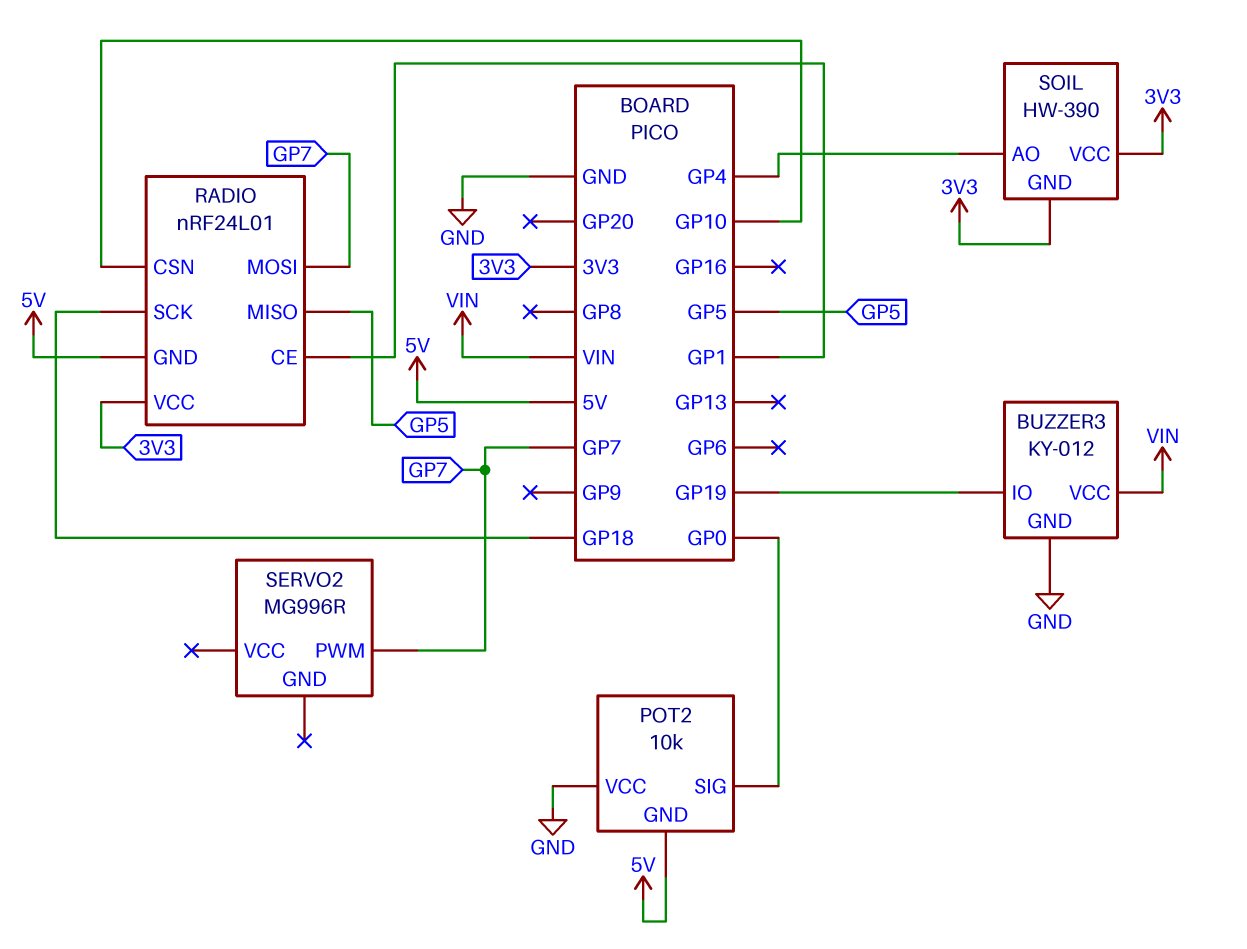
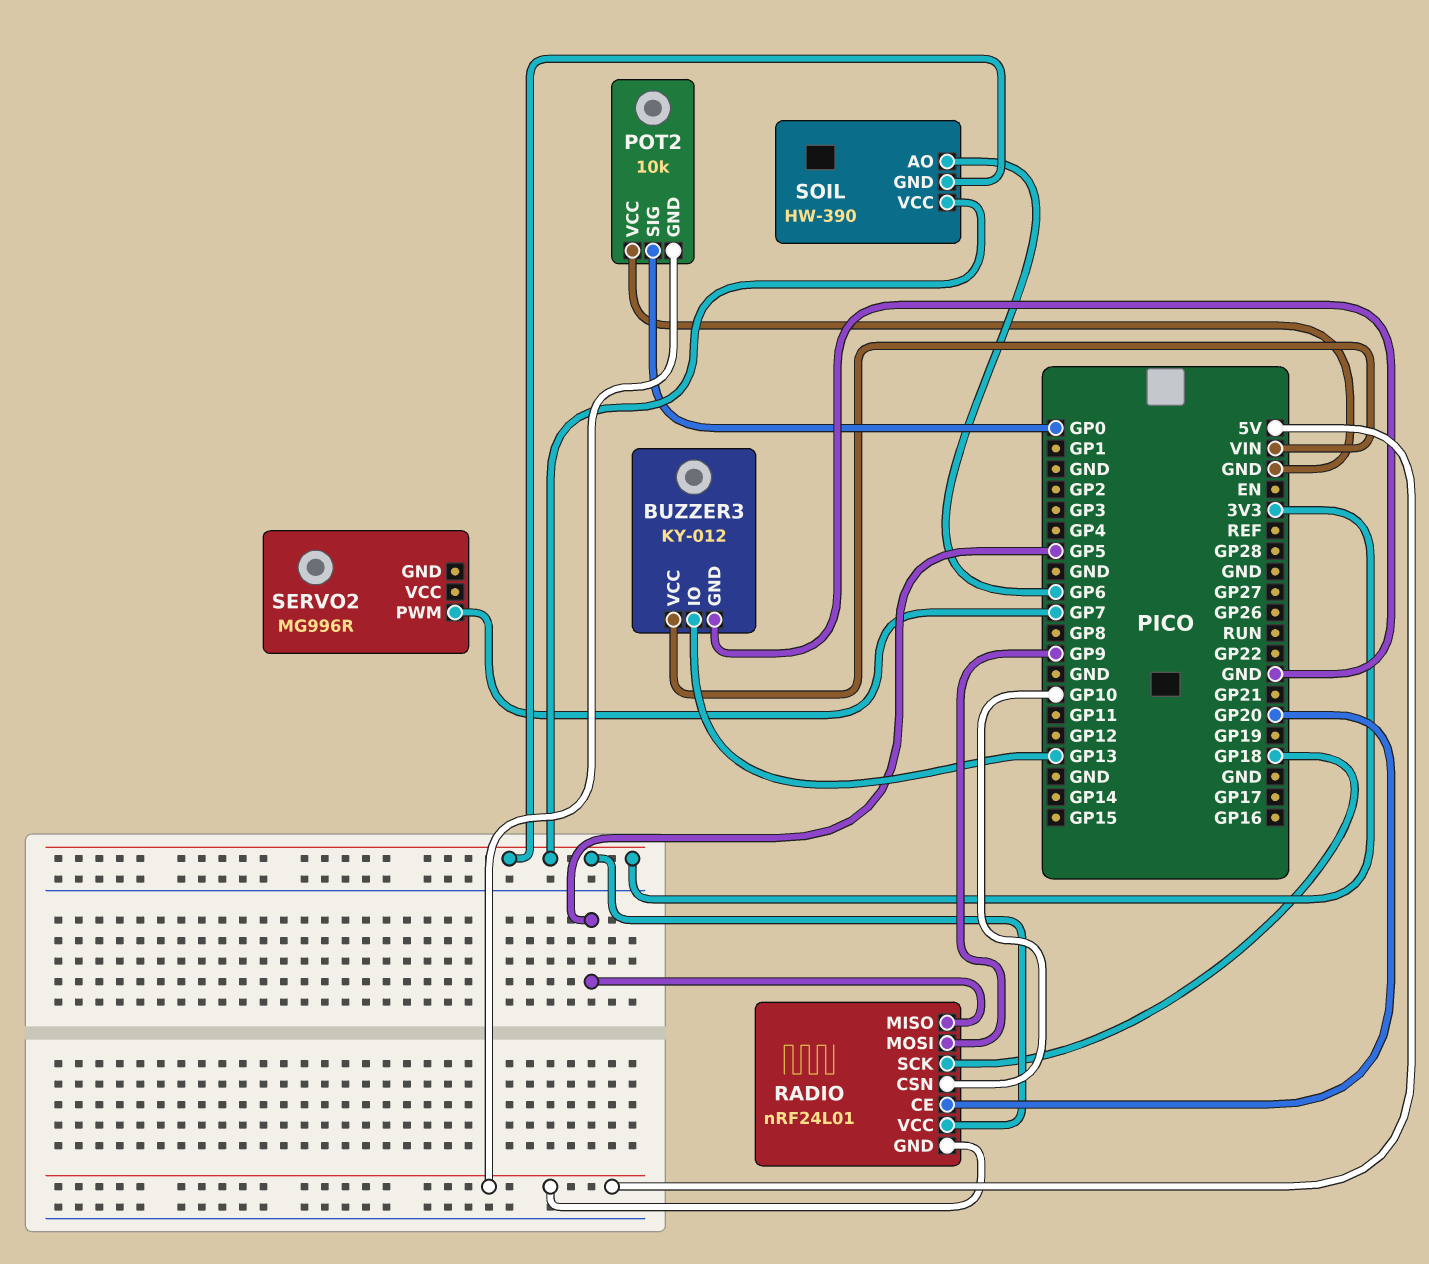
BUZZER3 pin IO: GP19 -> GP13
RADIO pin CE: GP1 -> GP20
RADIO pin MOSI: GP7 -> GP9
SOIL pin AO: GP4 -> GP6

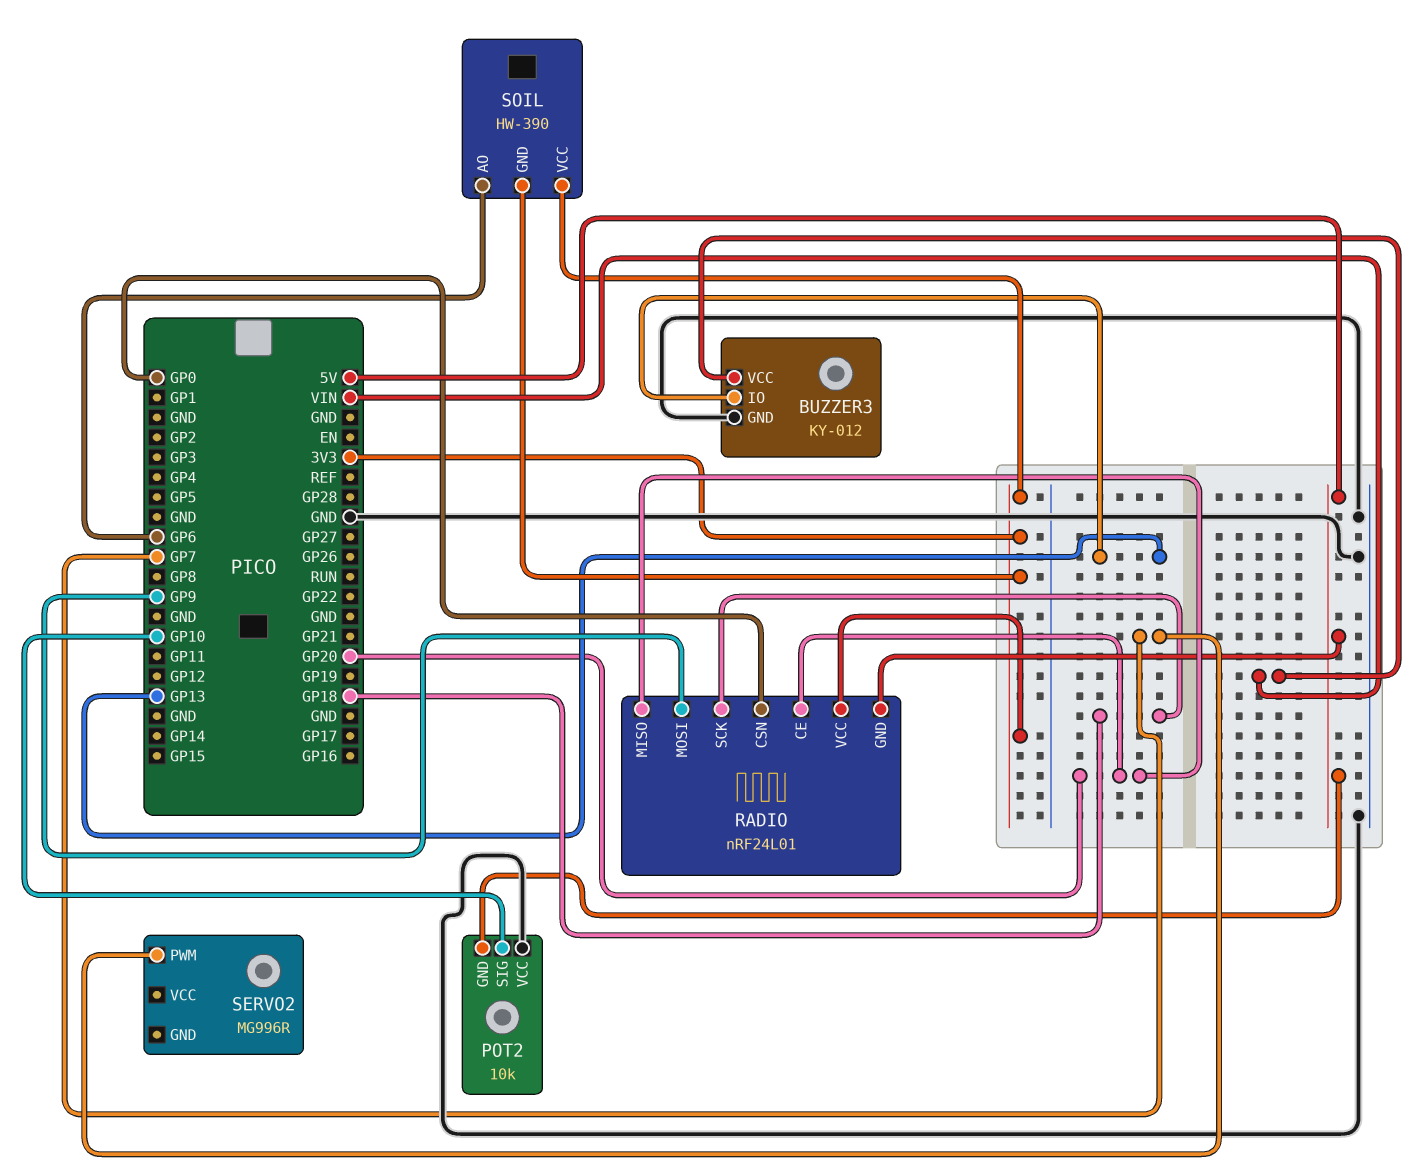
POT2 pin SIG: GP0 -> GP10
RADIO pin CSN: GP10 -> GP0
RADIO pin MISO: GP5 -> GP20

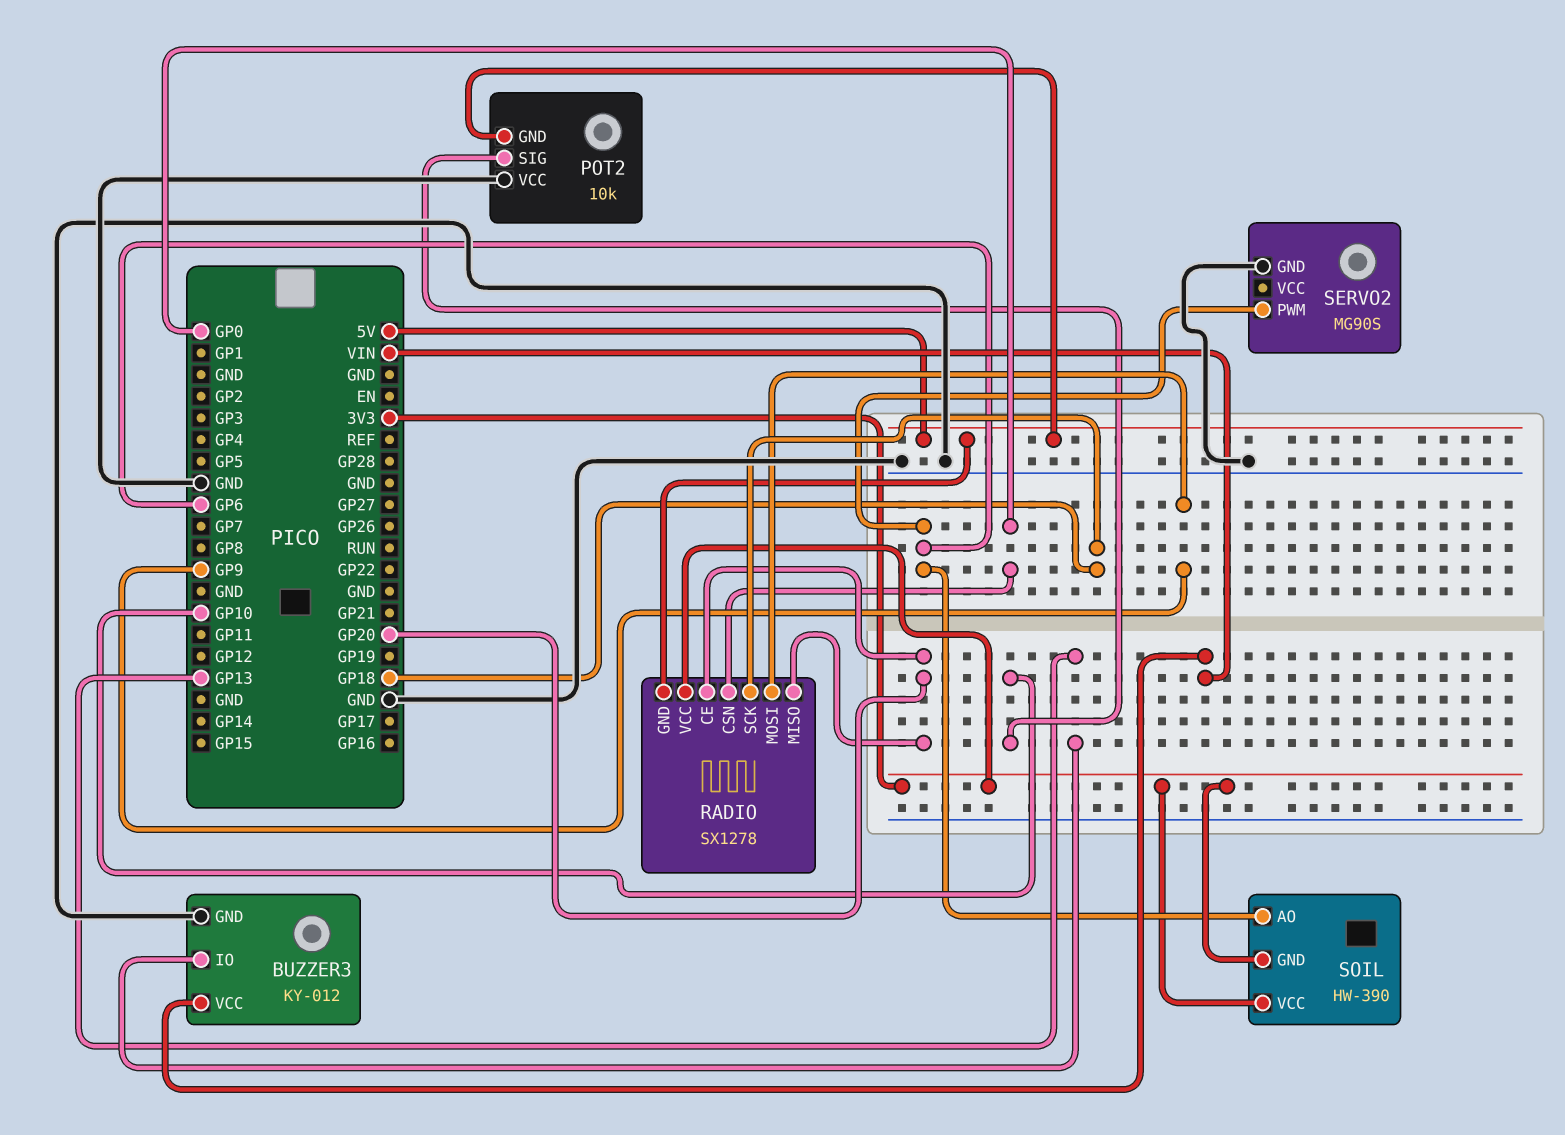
RADIO: nRF24L01 -> SX1278
SERVO2: MG996R -> MG90S
SERVO2 pin GND: none -> GND
SERVO2 pin PWM: GP7 -> GP6

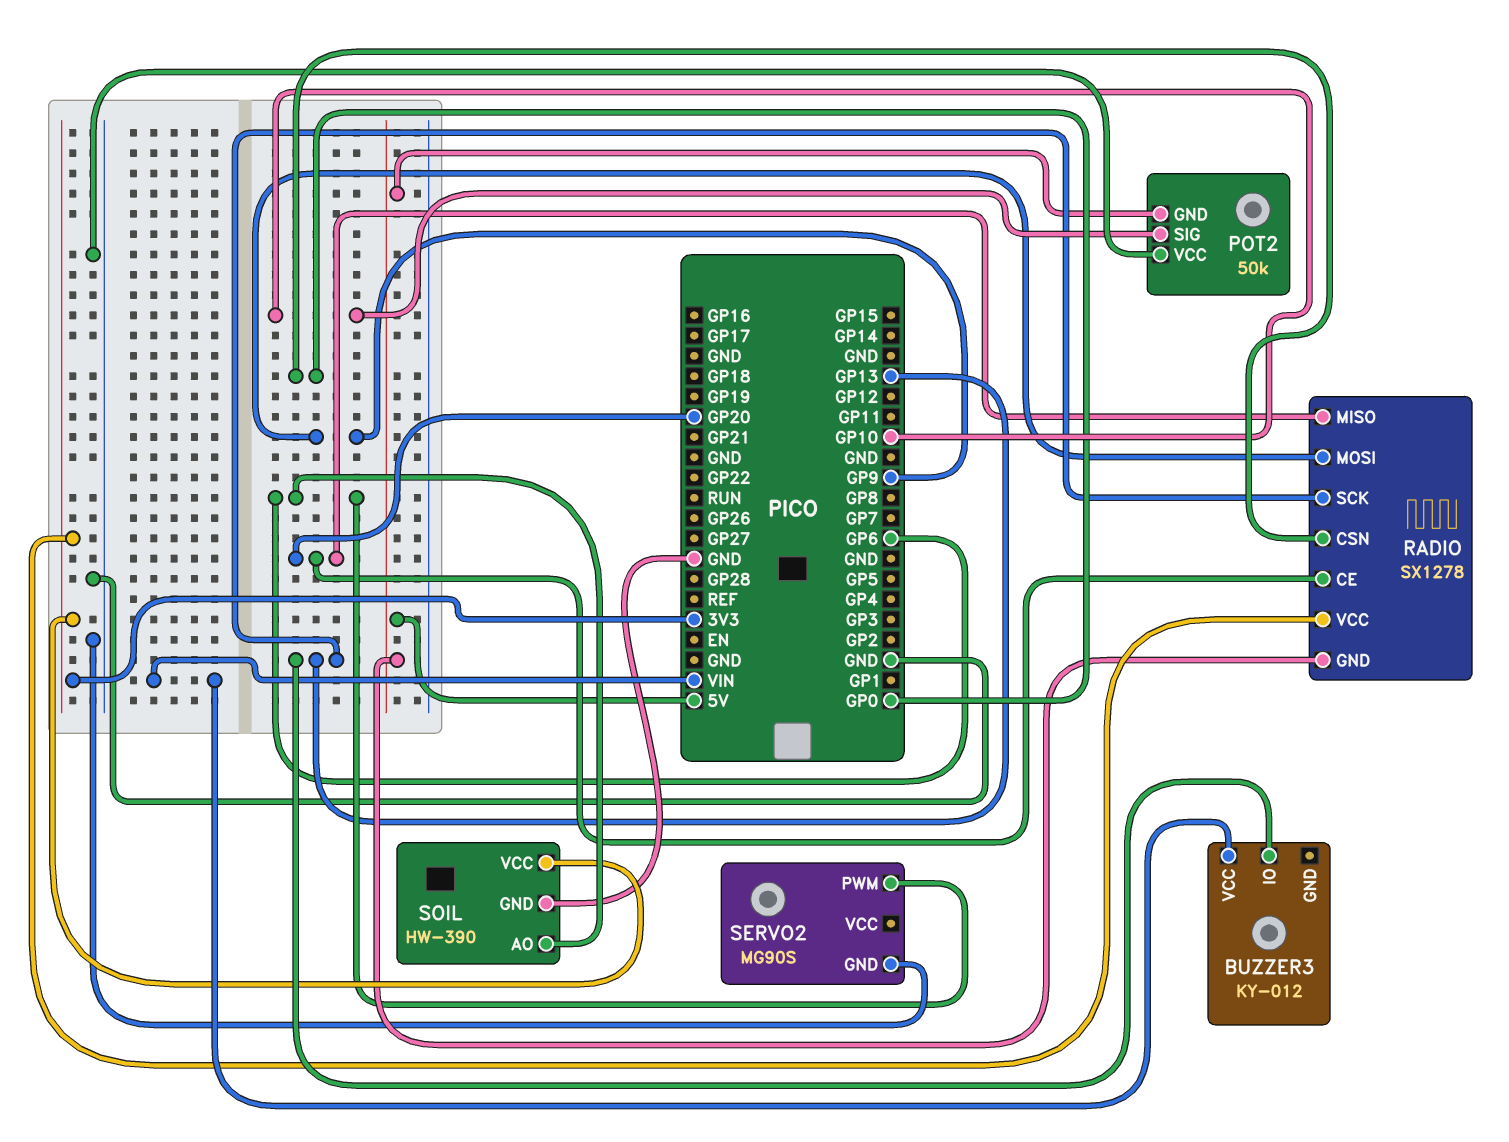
BUZZER3 pin GND: GND -> none
POT2: 10k -> 50k
RADIO pin SCK: GP18 -> GP13
SOIL pin GND: 3V3 -> GND

